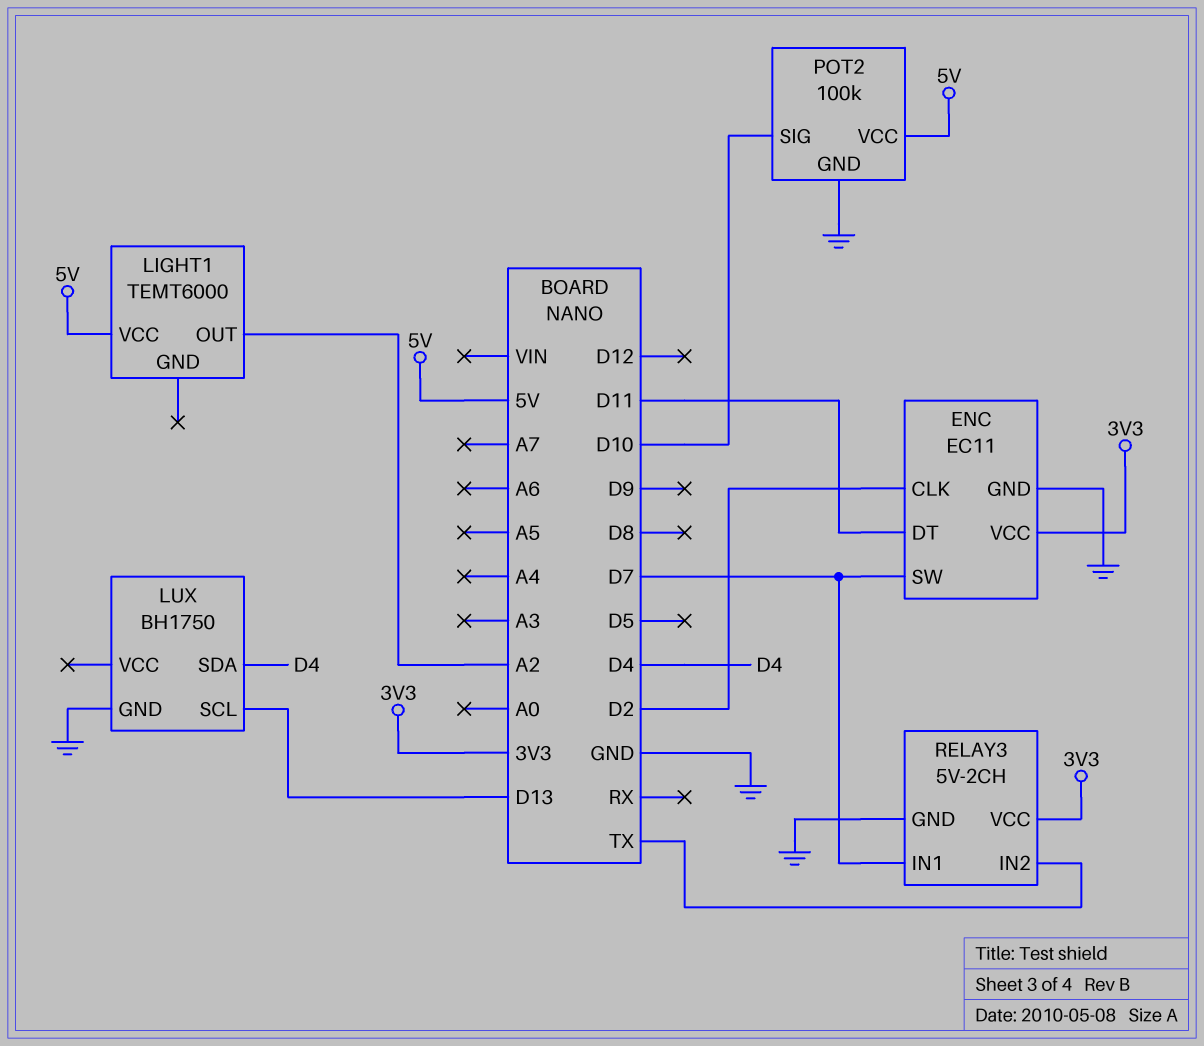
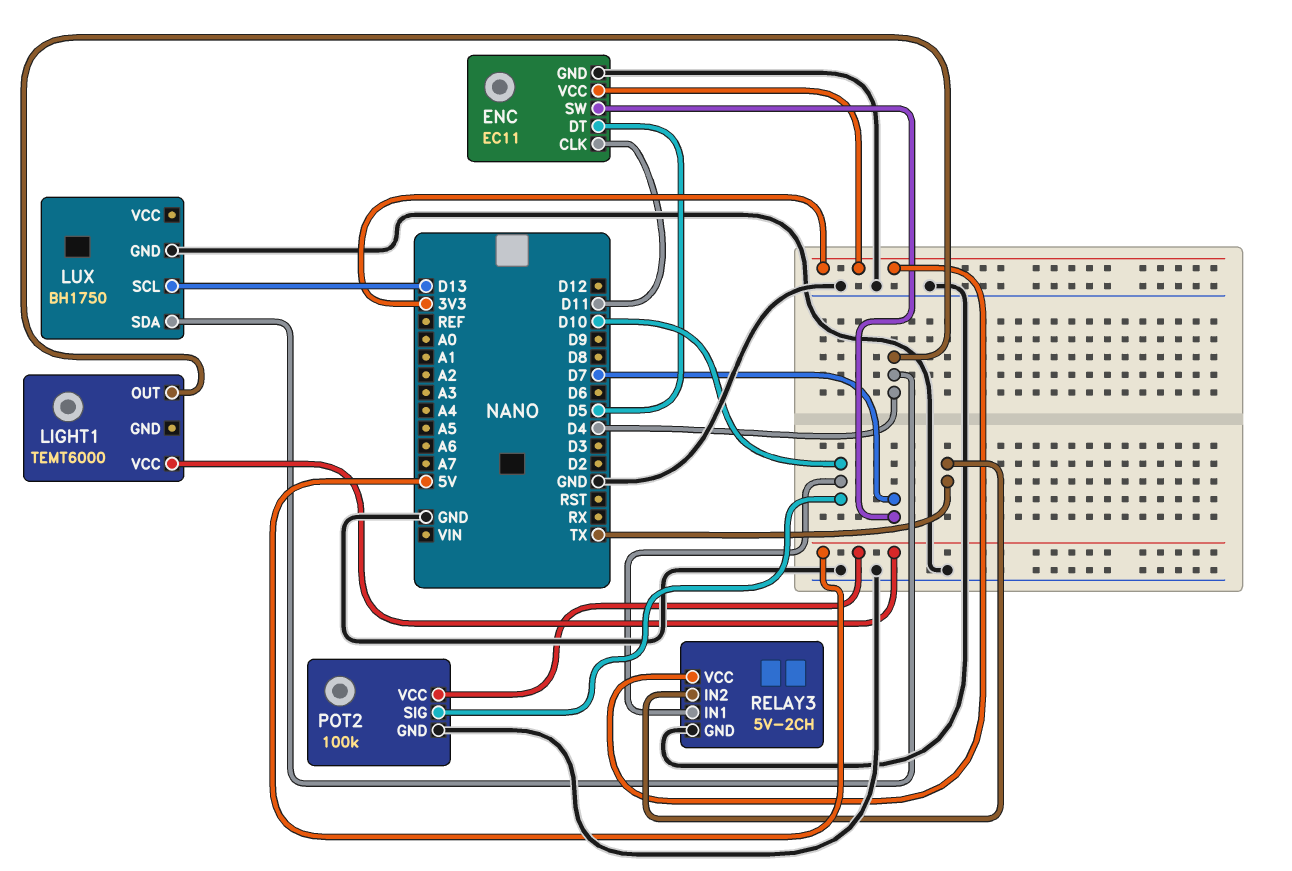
ENC pin CLK: D2 -> D11
ENC pin DT: D11 -> D5
LIGHT1 pin OUT: A2 -> D4
RELAY3 pin IN1: D7 -> D10

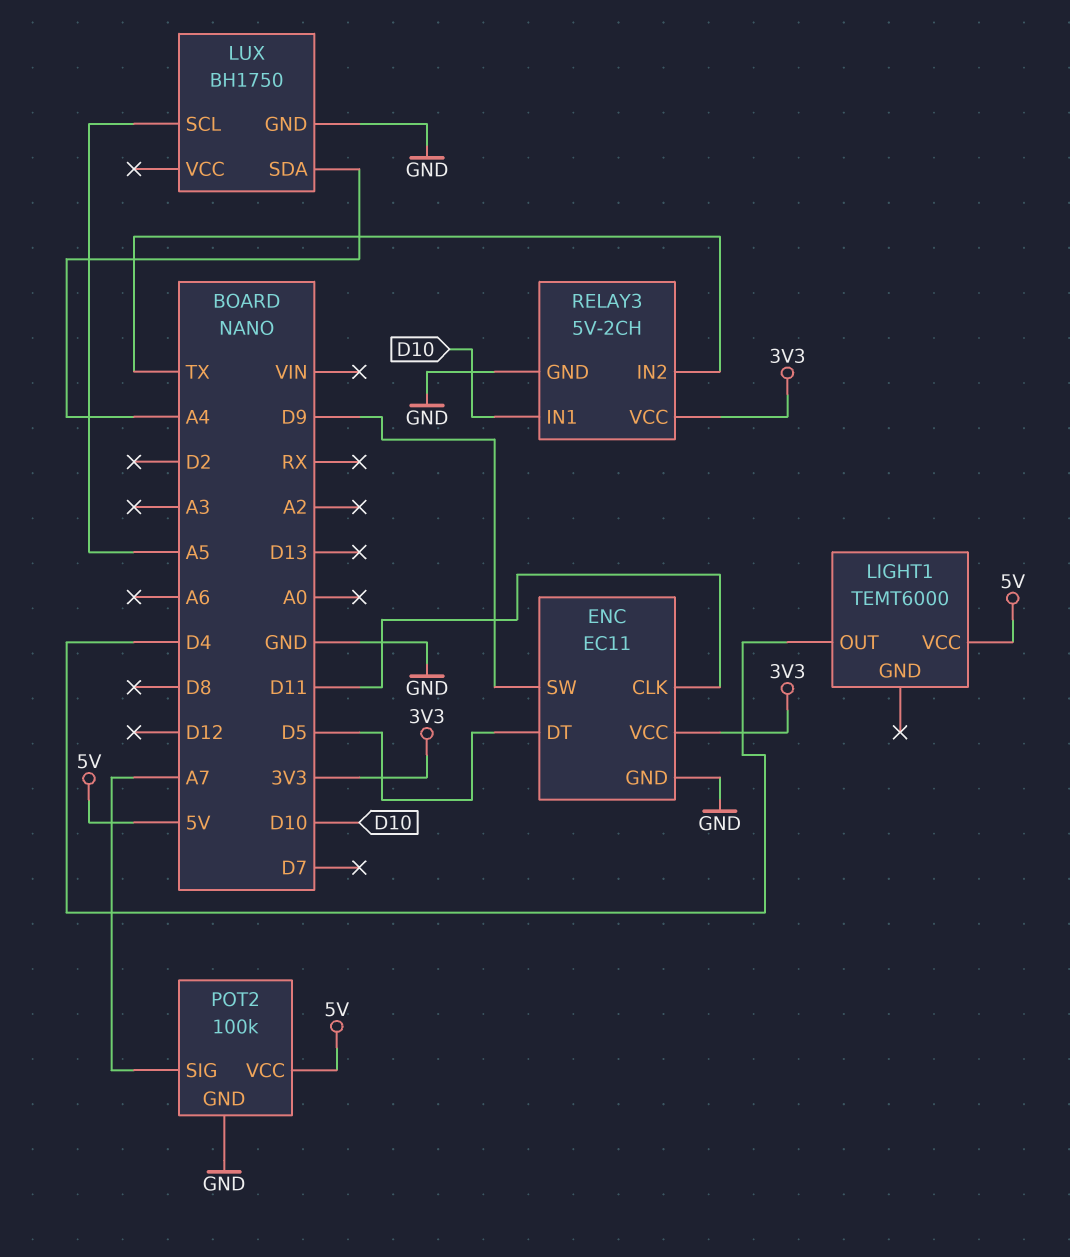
ENC pin SW: D7 -> D9
LUX pin SCL: D13 -> A5
LUX pin SDA: D4 -> A4
POT2 pin SIG: D10 -> A7

